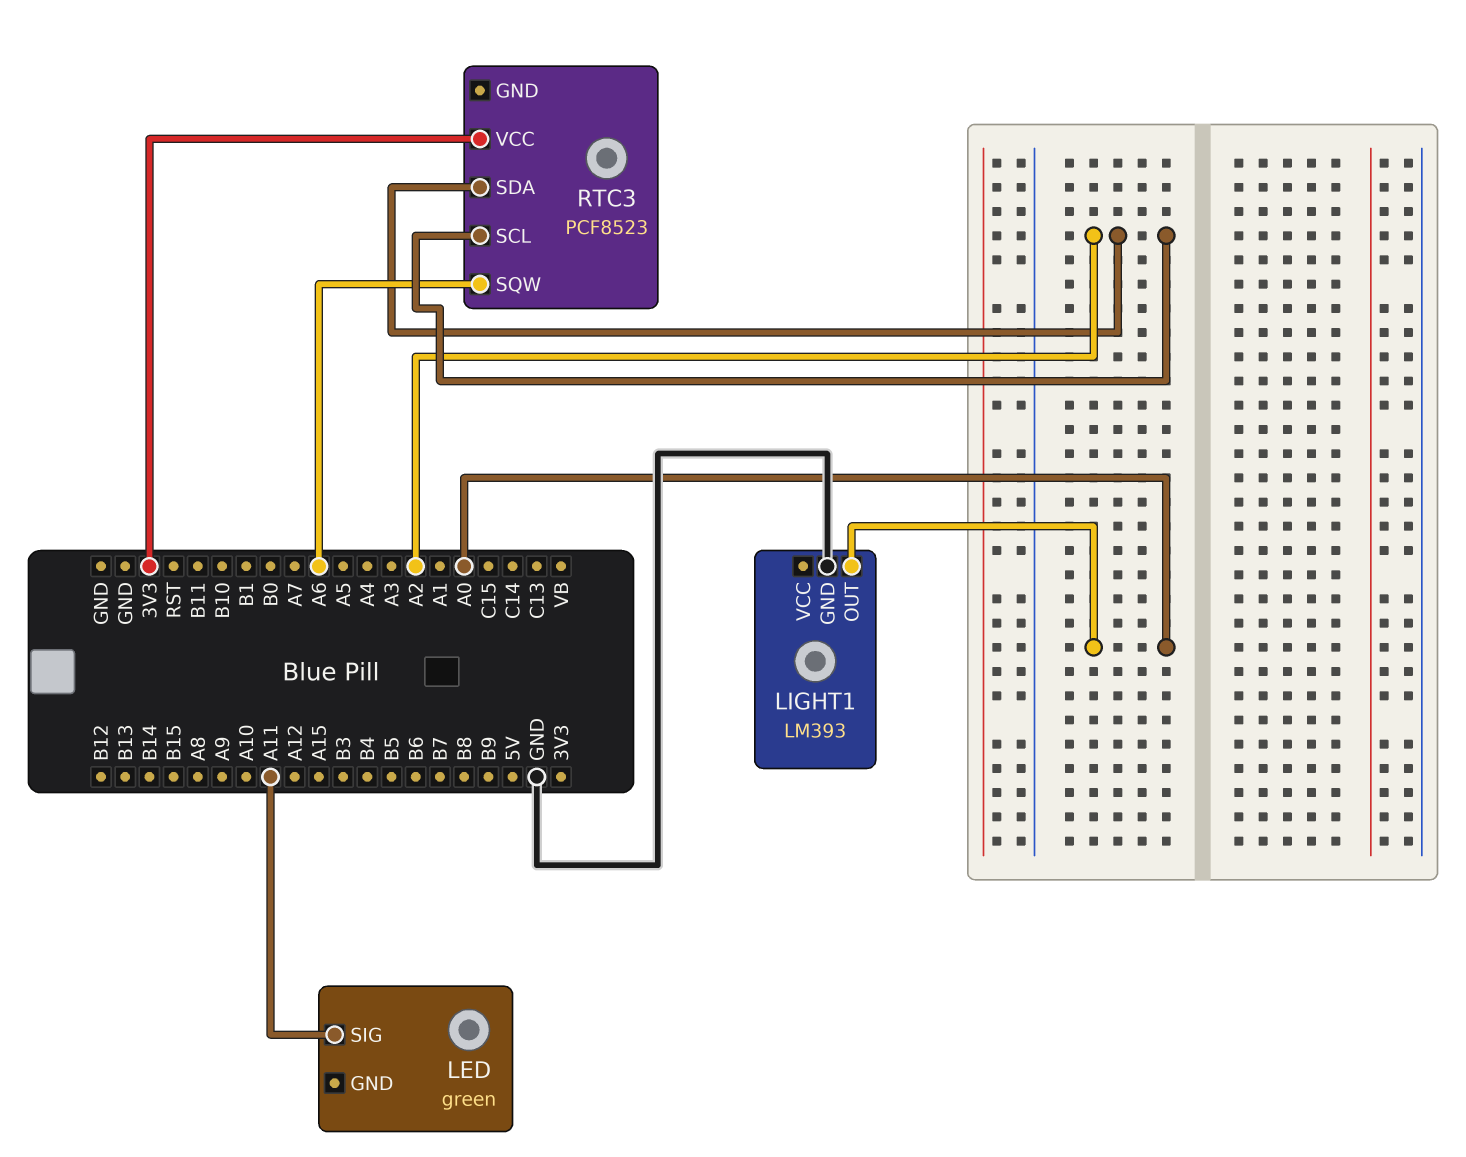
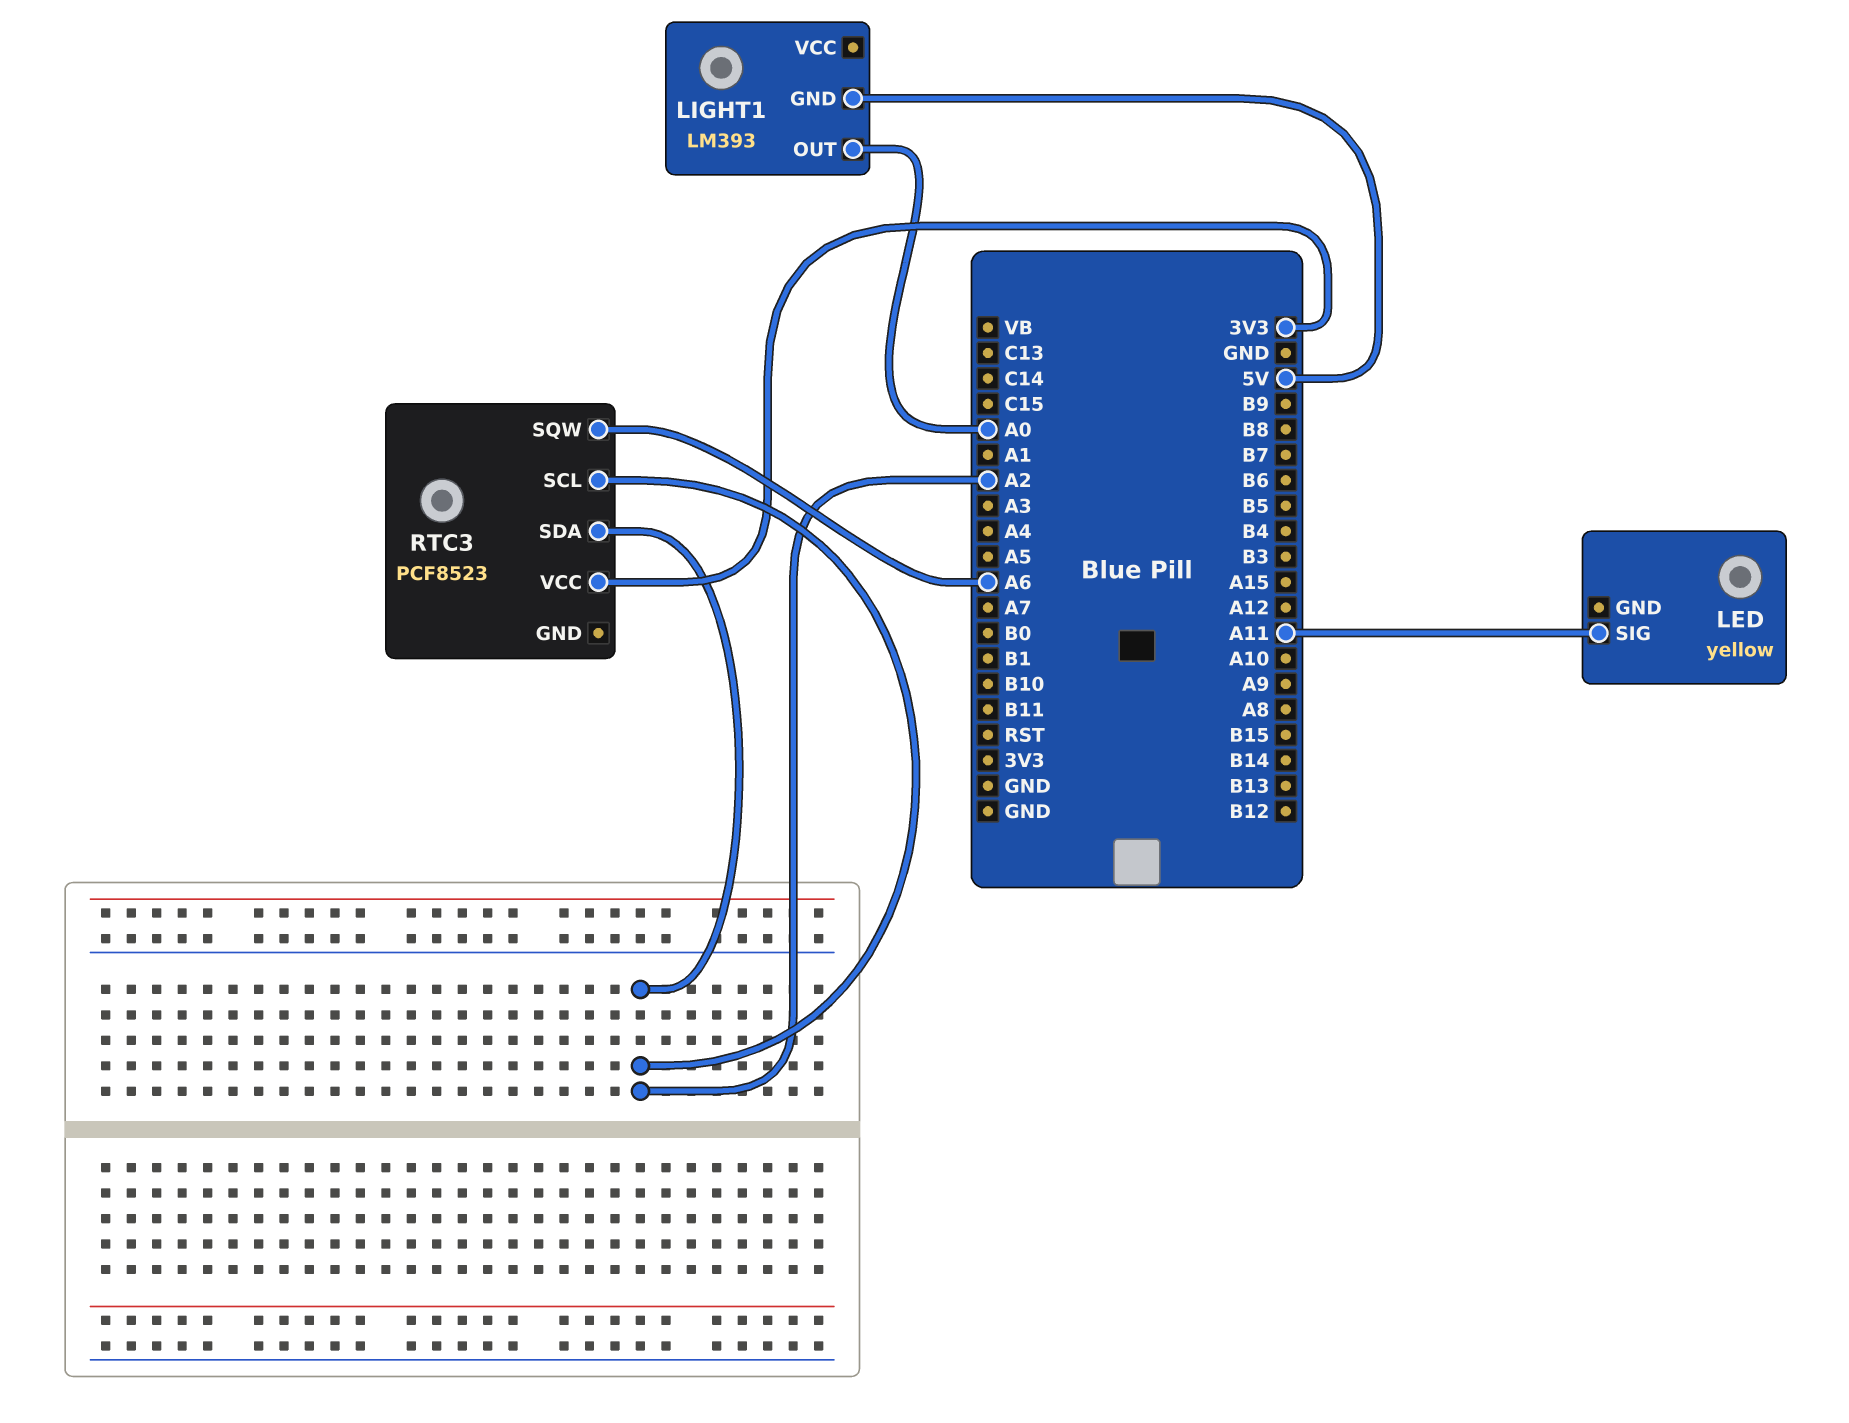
LED: green -> yellow
LIGHT1 pin GND: GND -> 5V

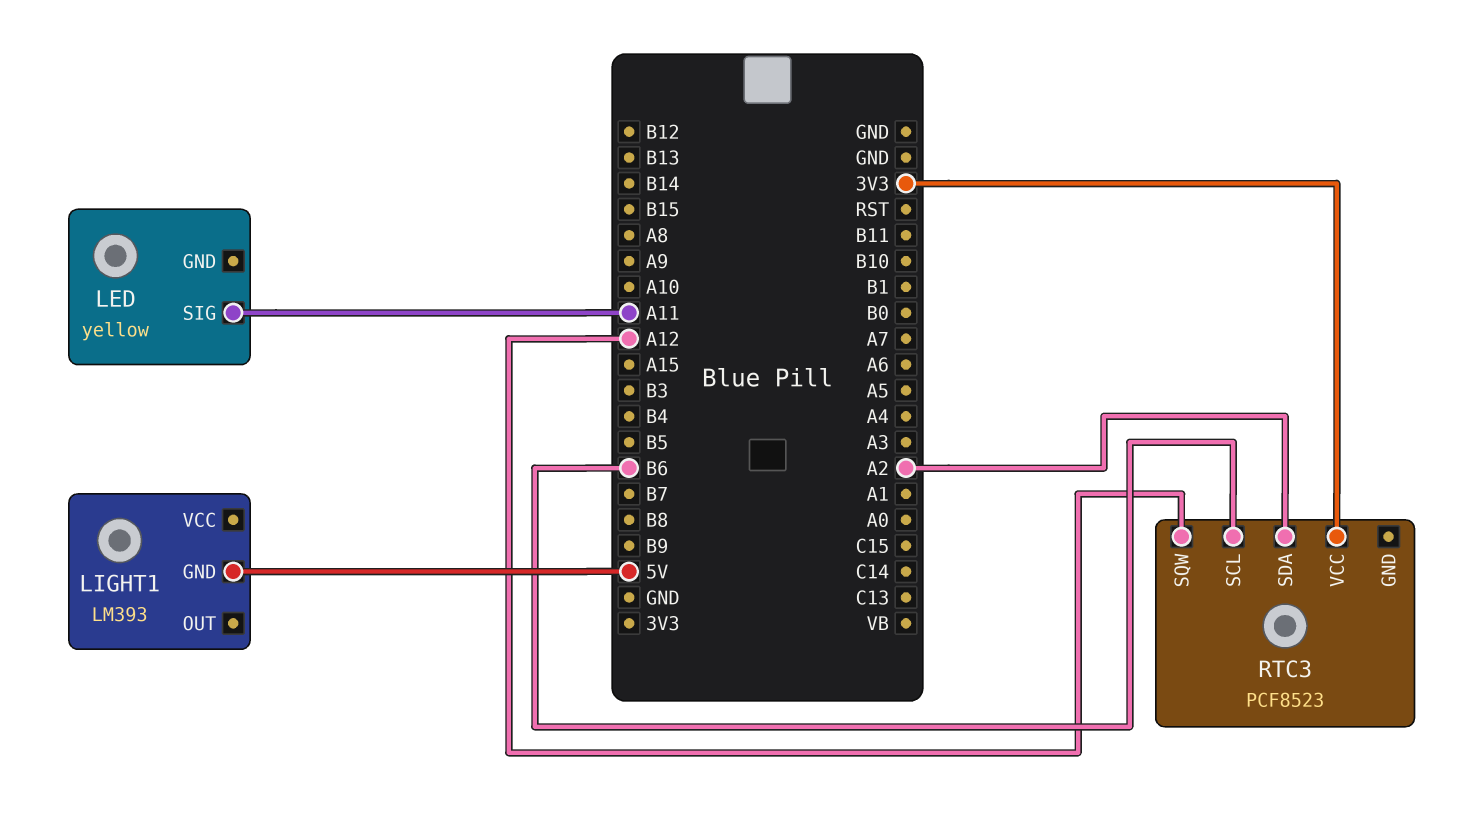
LIGHT1 pin OUT: A0 -> none
RTC3 pin SCL: A2 -> B6
RTC3 pin SQW: A6 -> A12

